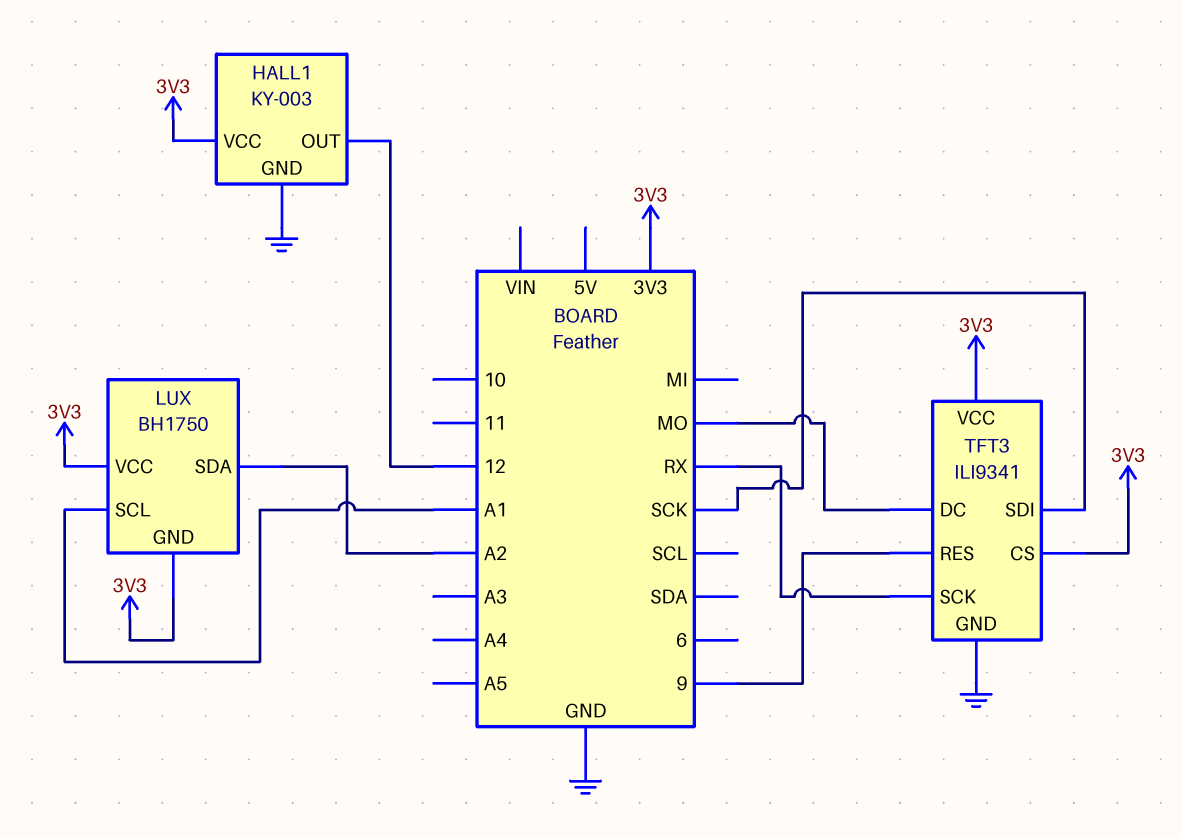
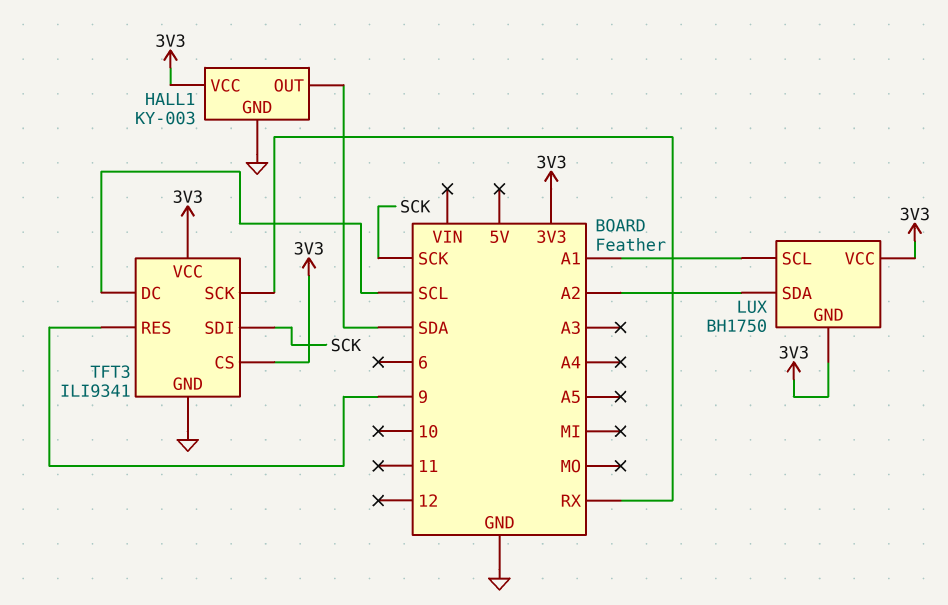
HALL1 pin OUT: 12 -> SDA
TFT3 pin DC: MO -> SCL

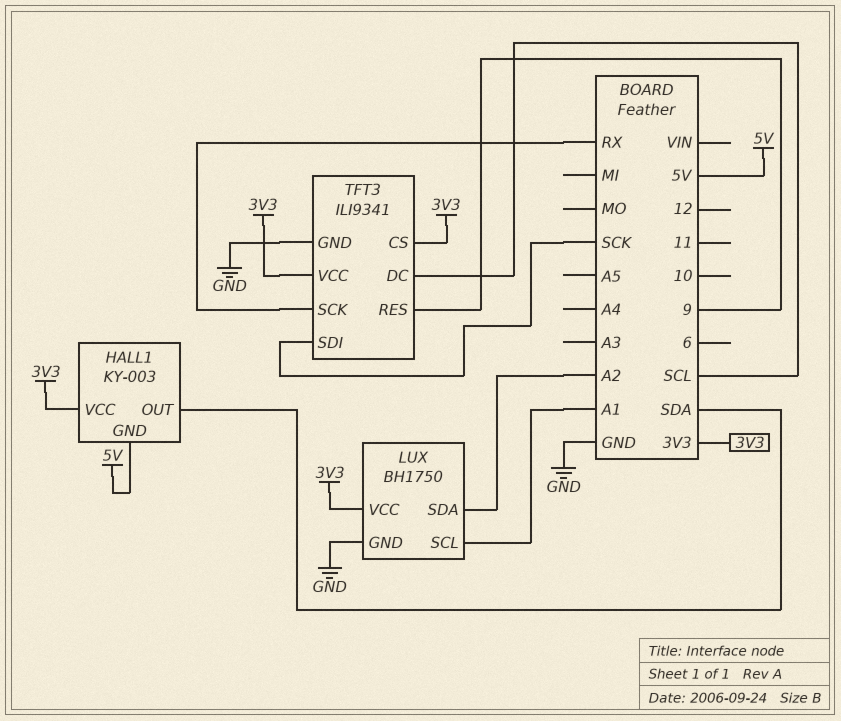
HALL1 pin GND: GND -> 5V
LUX pin GND: 3V3 -> GND

